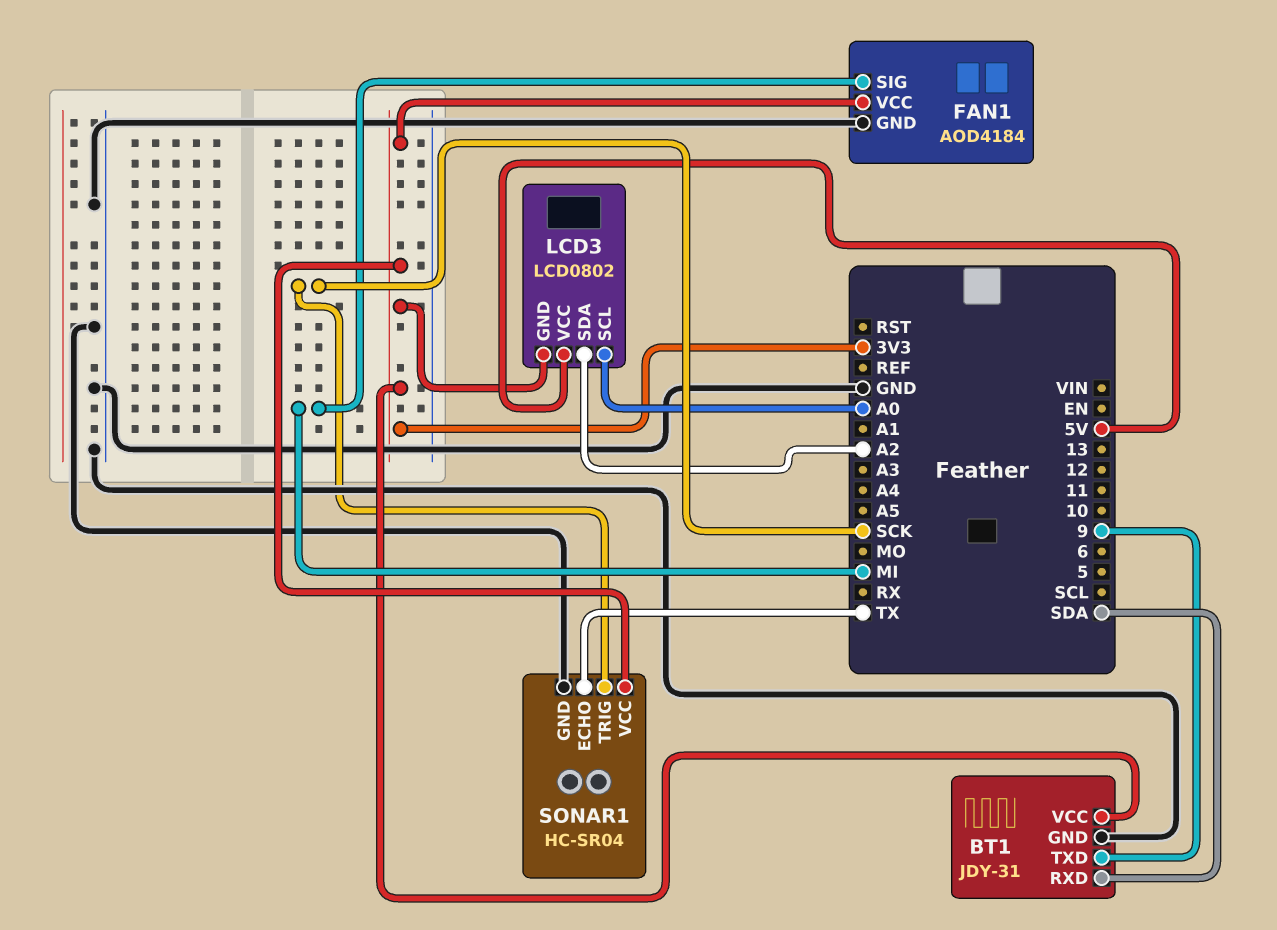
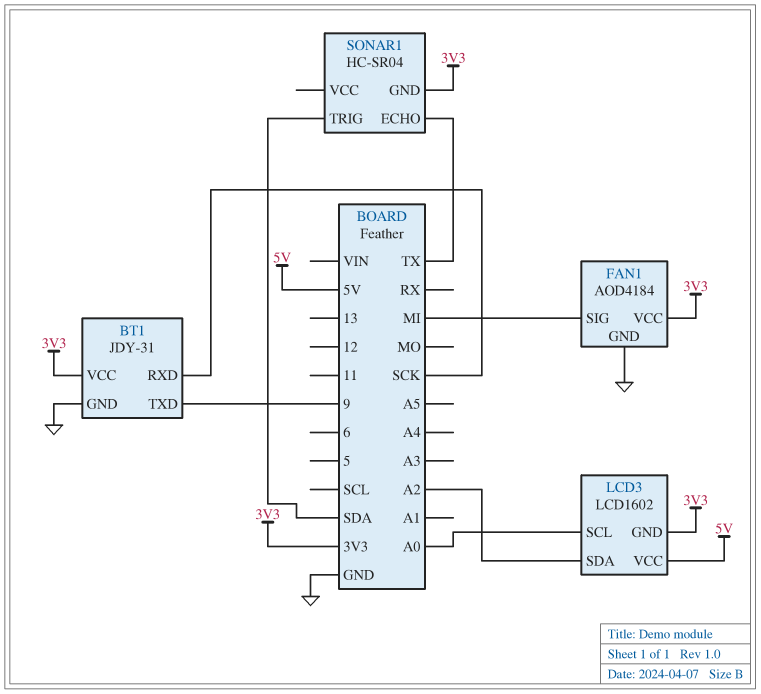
BT1 pin RXD: SDA -> SCK
LCD3: LCD0802 -> LCD1602
SONAR1 pin GND: GND -> 3V3
SONAR1 pin TRIG: SCK -> SDA
SONAR1 pin VCC: 3V3 -> none

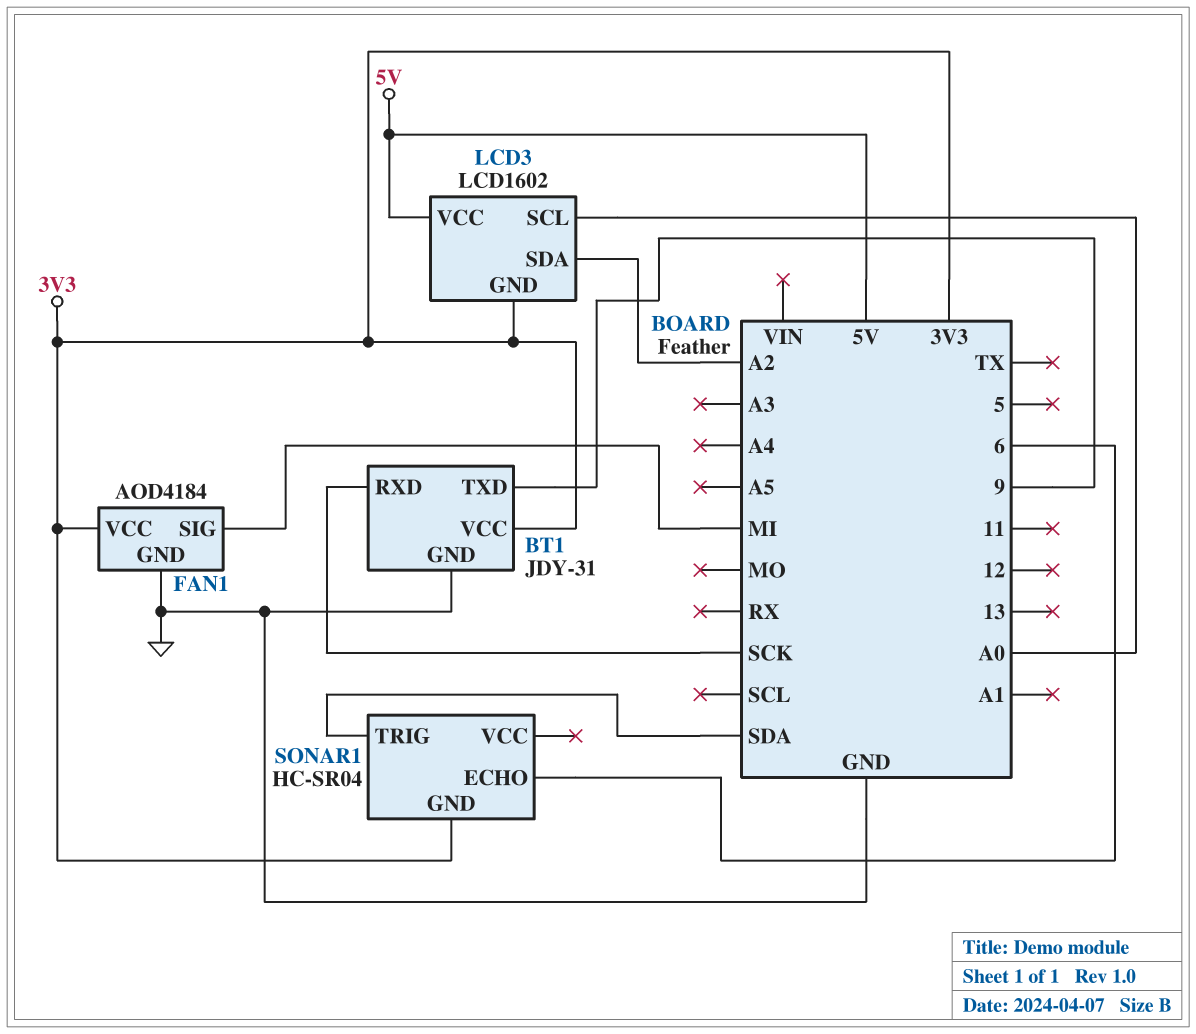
SONAR1 pin ECHO: TX -> 6

